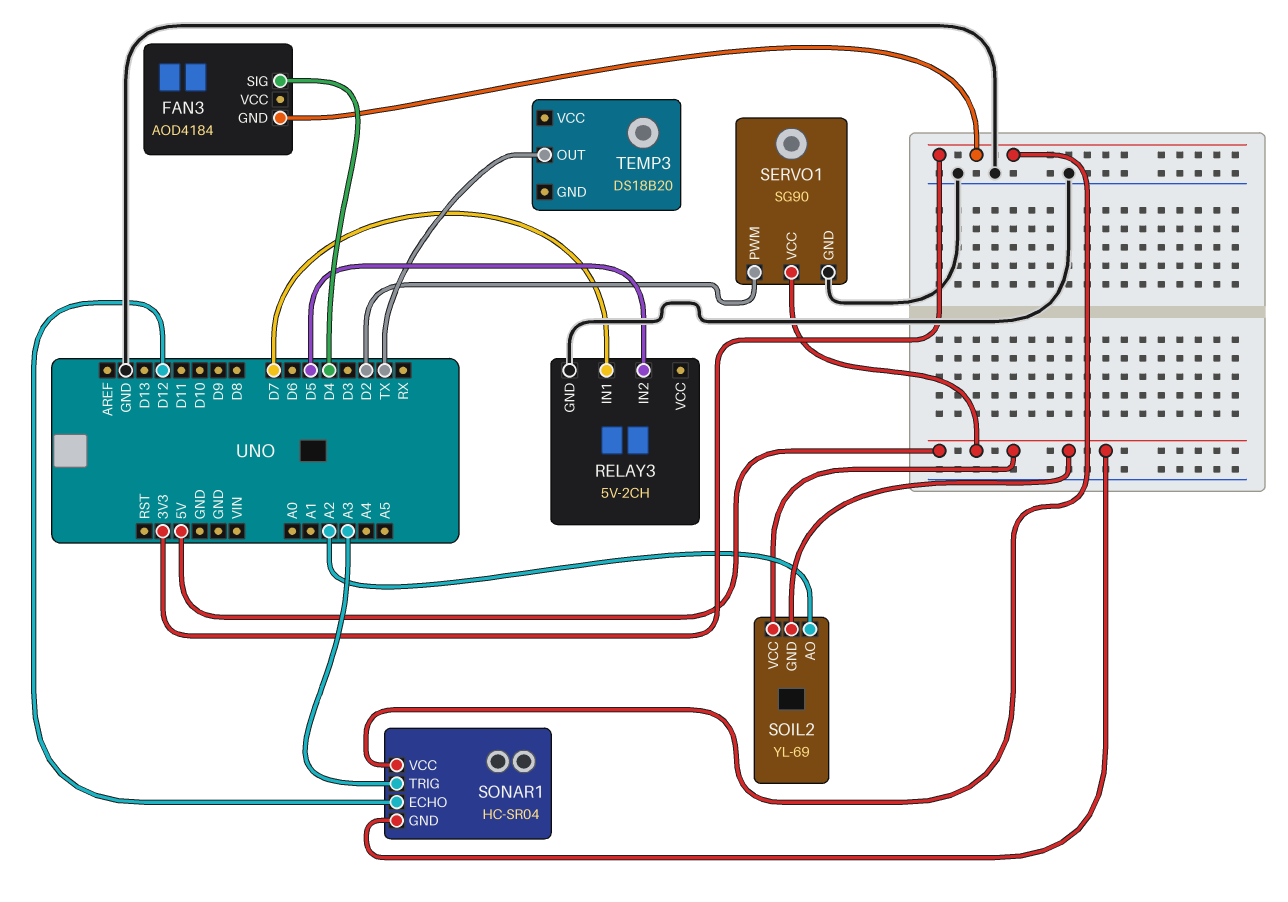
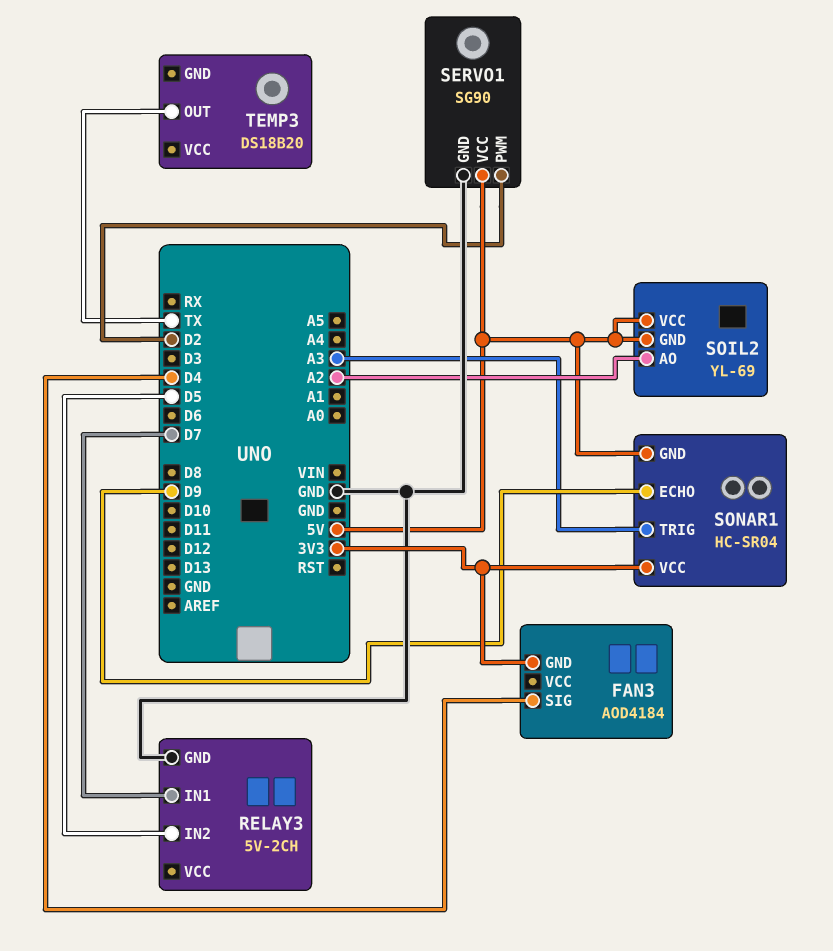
SONAR1 pin ECHO: D12 -> D9

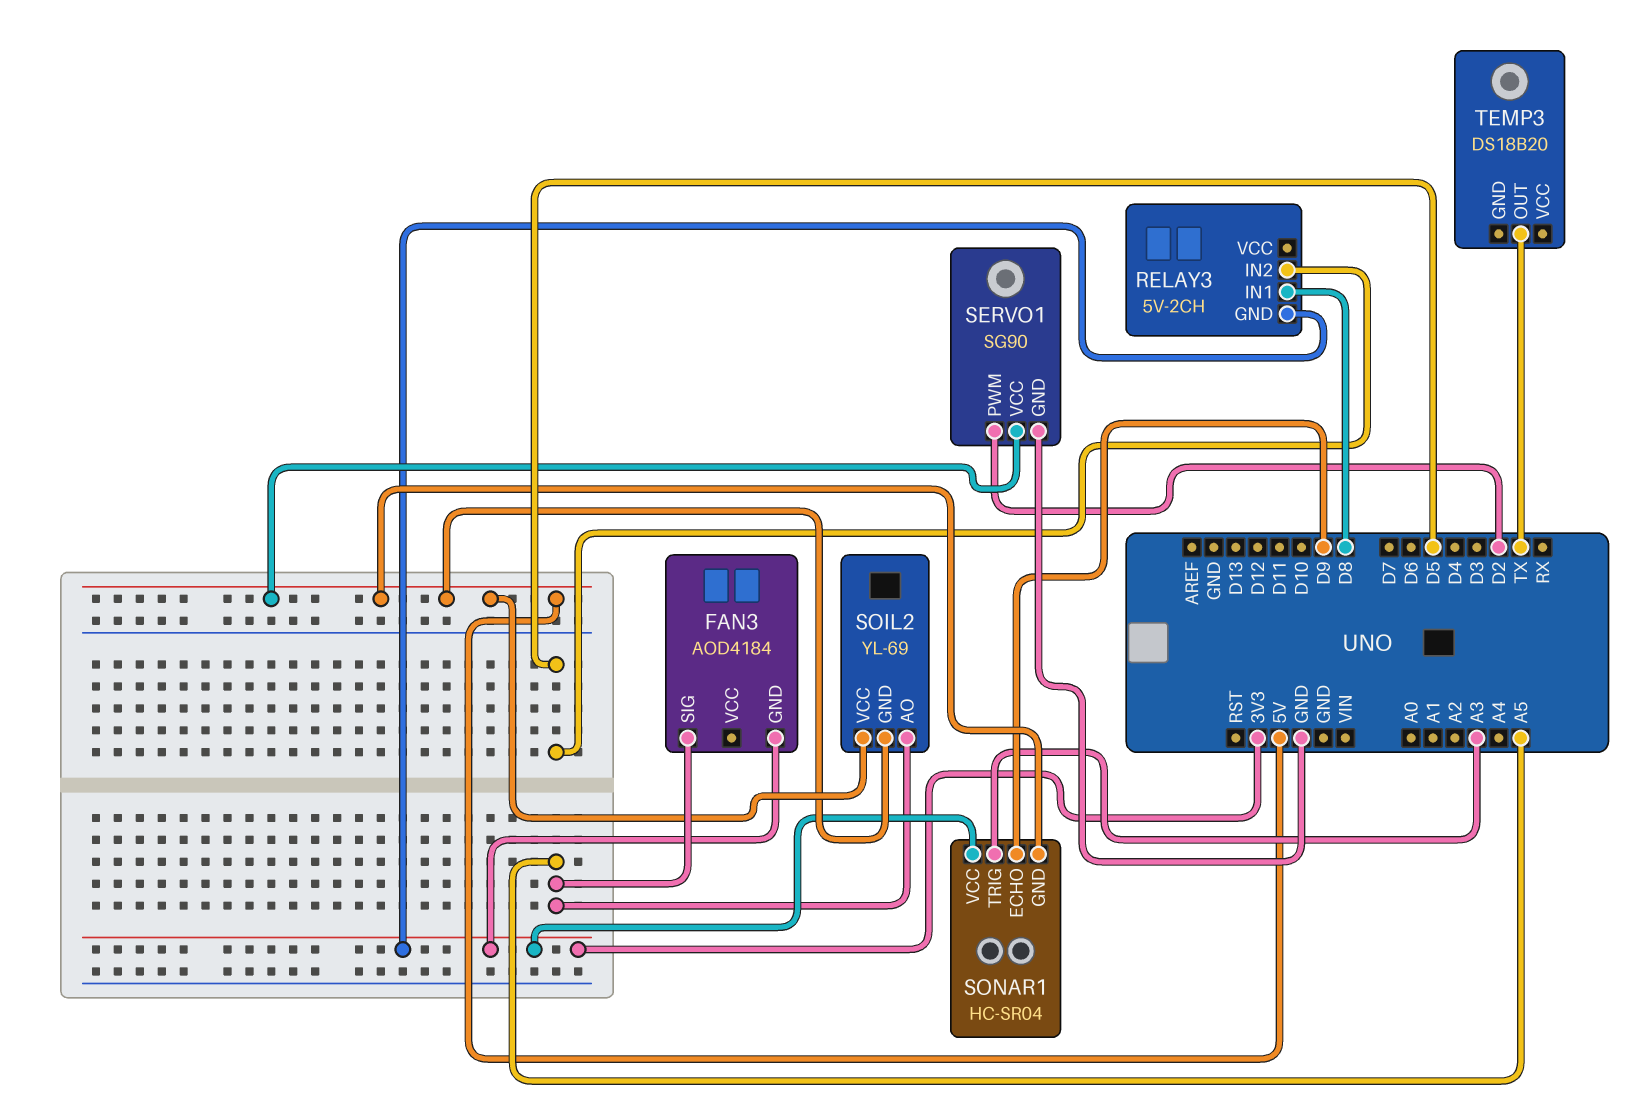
FAN3 pin SIG: D4 -> A5
RELAY3 pin GND: GND -> 3V3
RELAY3 pin IN1: D7 -> D8
SOIL2 pin AO: A2 -> A5

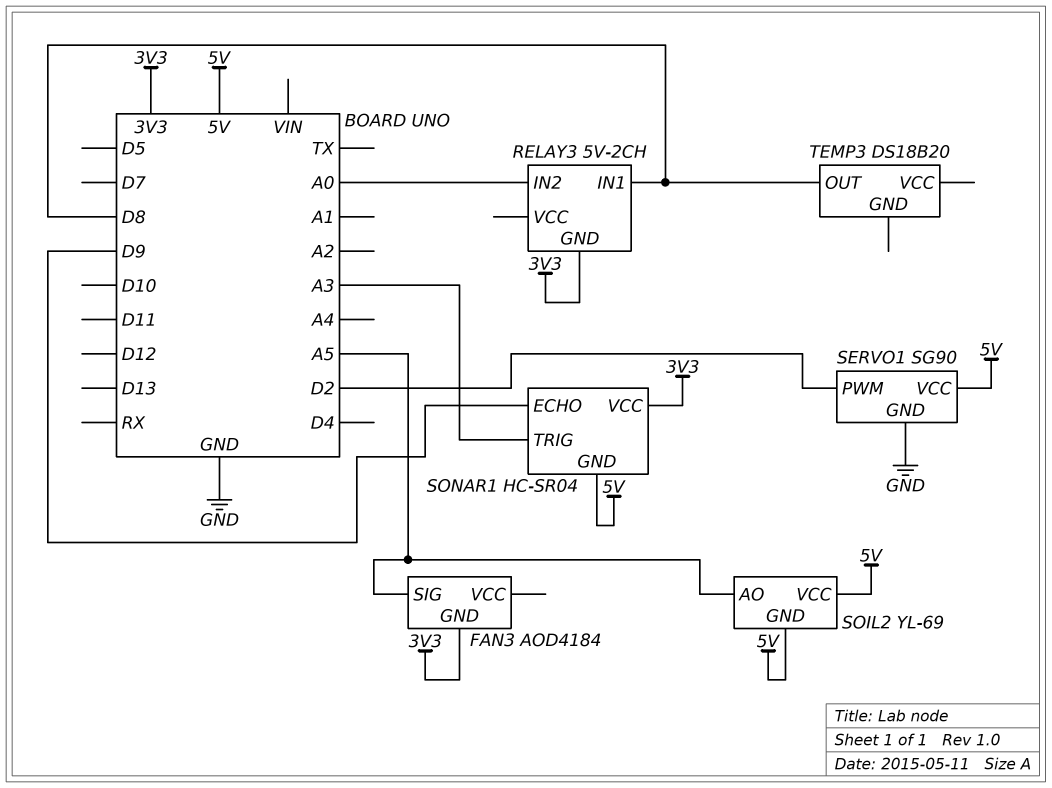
RELAY3 pin IN2: D5 -> A0
TEMP3 pin OUT: TX -> D8

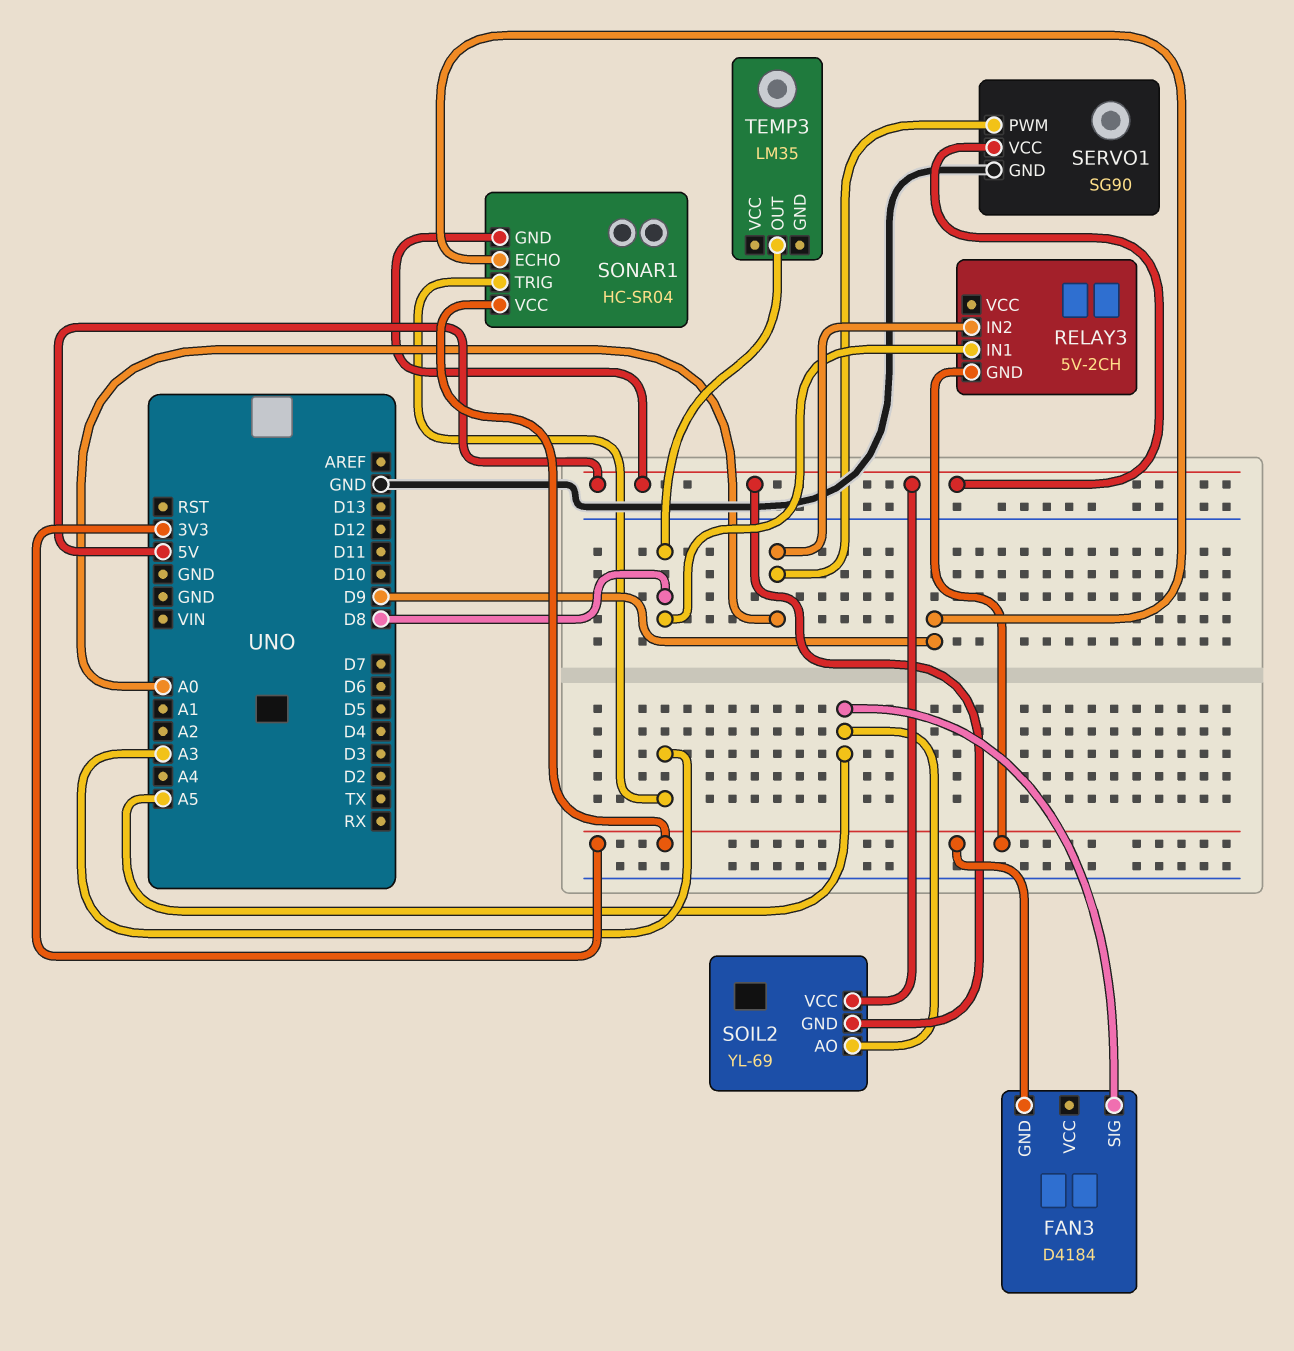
FAN3: AOD4184 -> D4184
SERVO1 pin PWM: D2 -> A0
TEMP3: DS18B20 -> LM35

